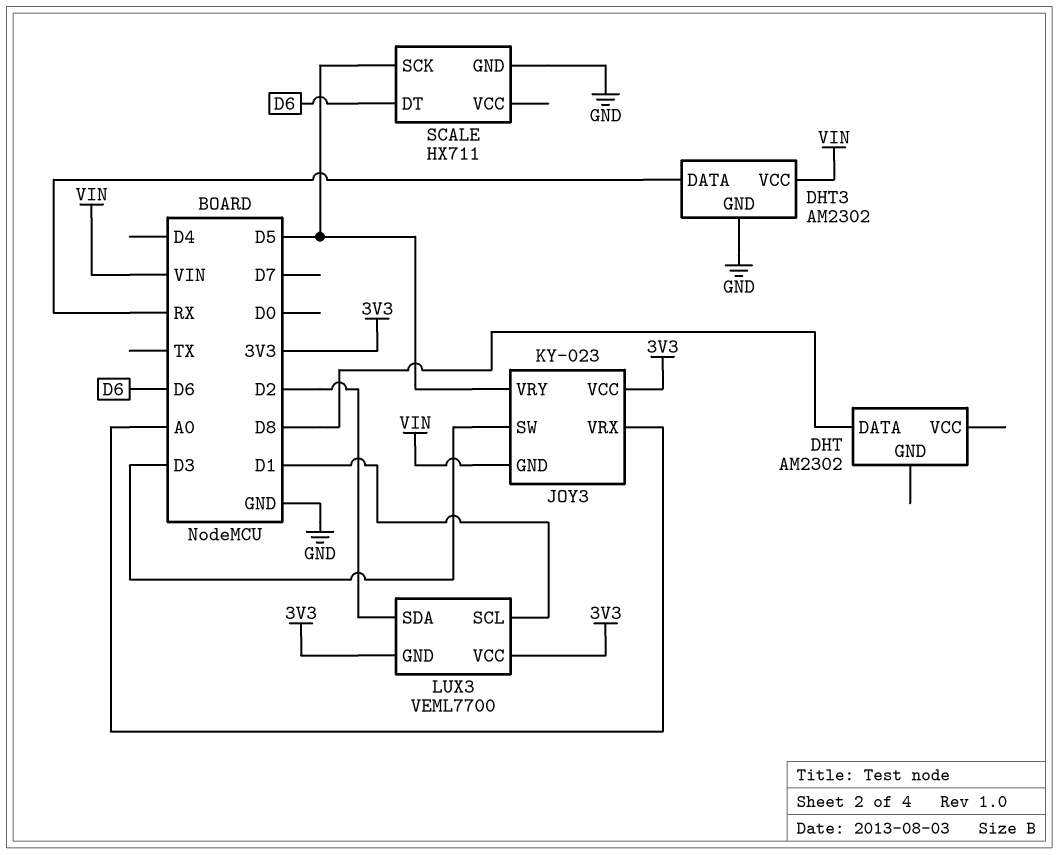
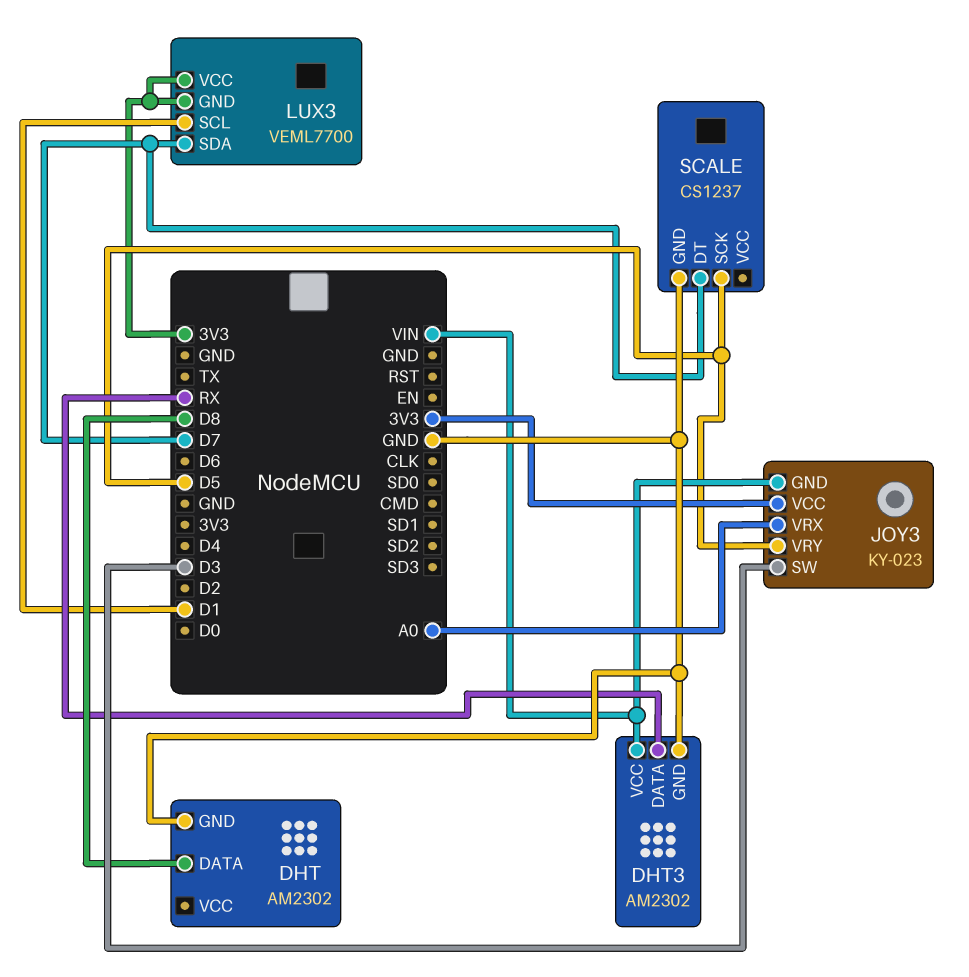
DHT pin GND: none -> GND
LUX3 pin SDA: D2 -> D7
SCALE: HX711 -> CS1237
SCALE pin DT: D6 -> D7

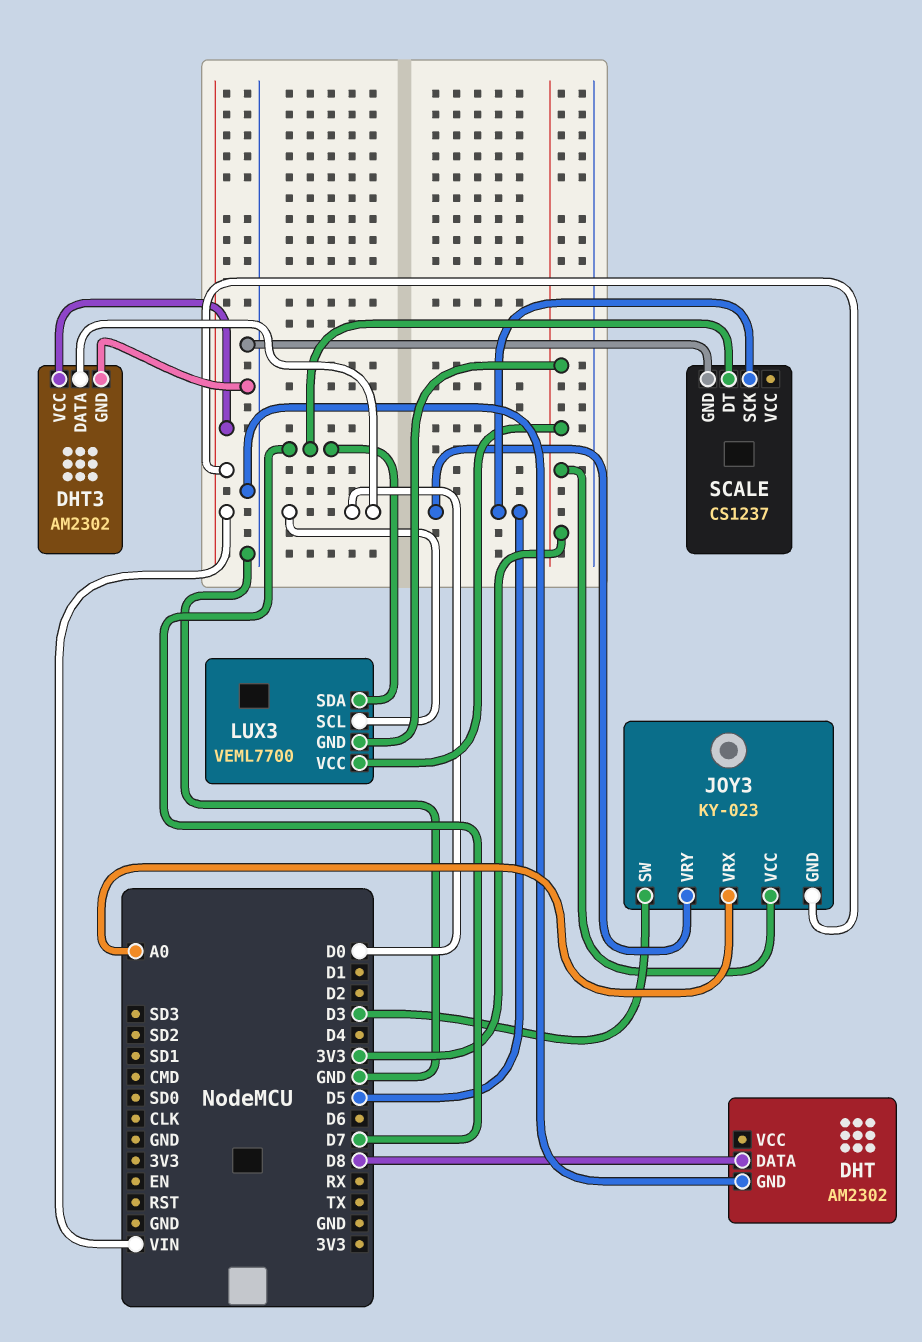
DHT3 pin DATA: RX -> D0
LUX3 pin SCL: D1 -> D0

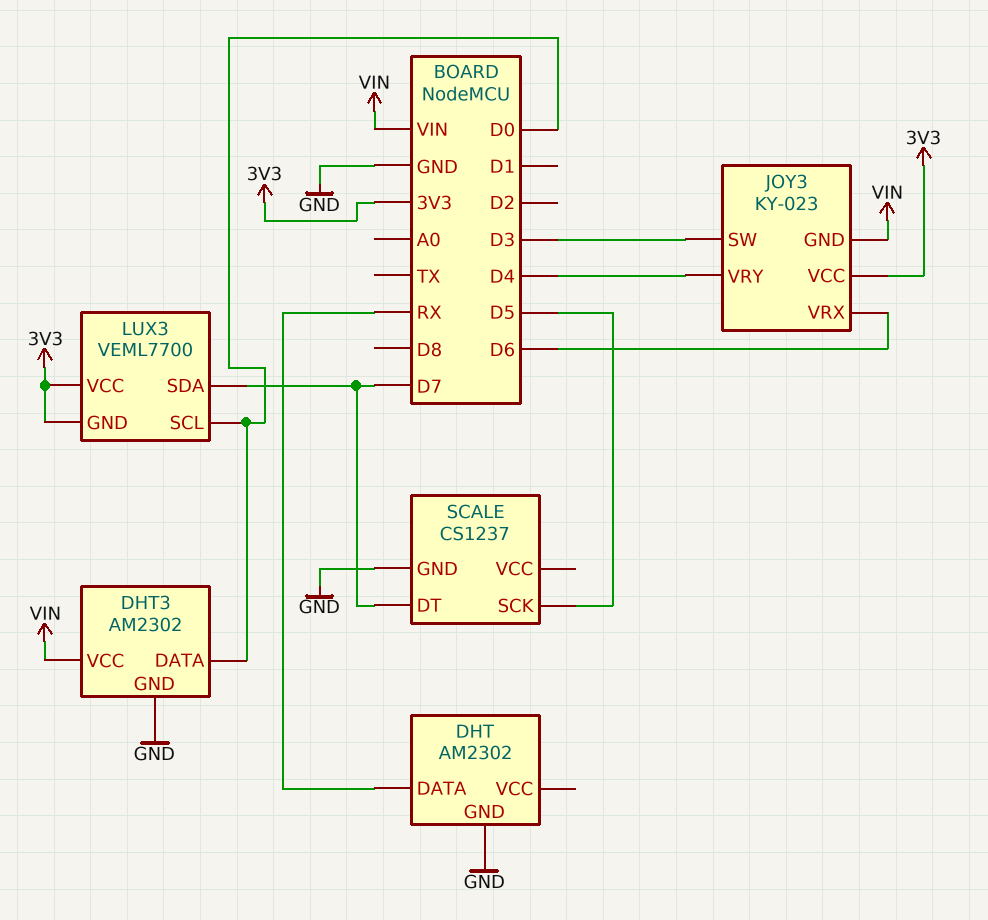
DHT pin DATA: D8 -> RX
JOY3 pin VRX: A0 -> D6
JOY3 pin VRY: D5 -> D4

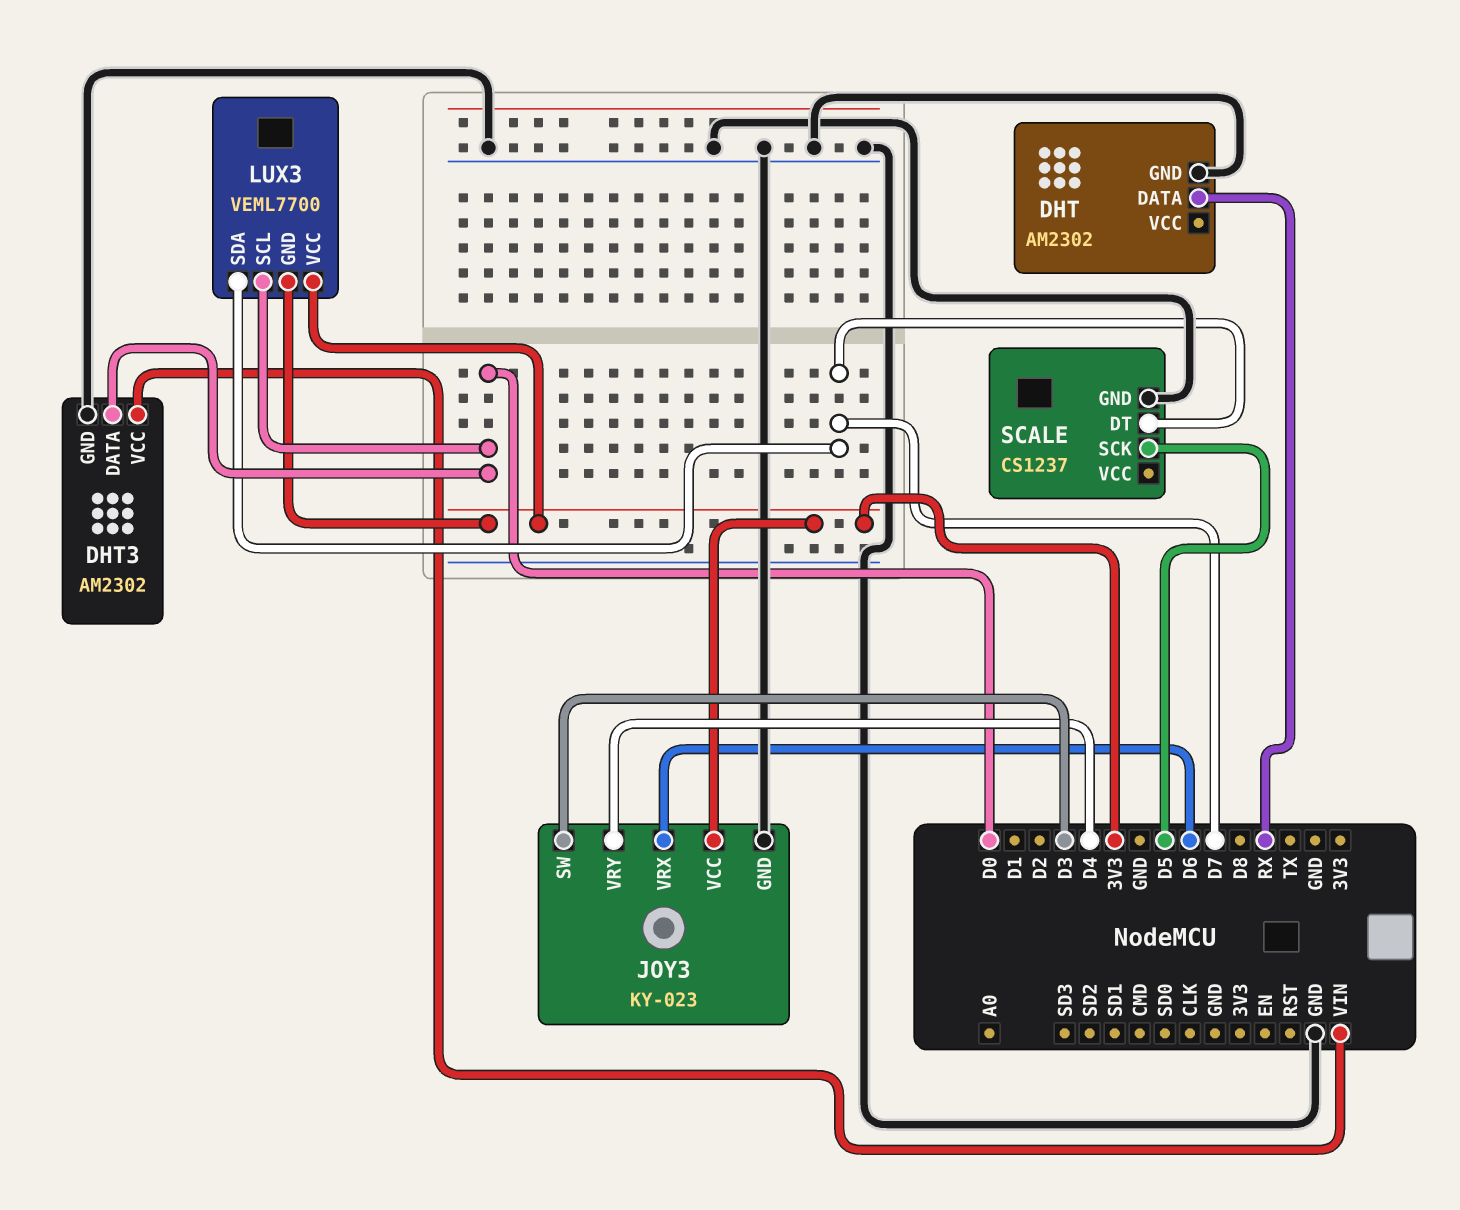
JOY3 pin GND: VIN -> GND

